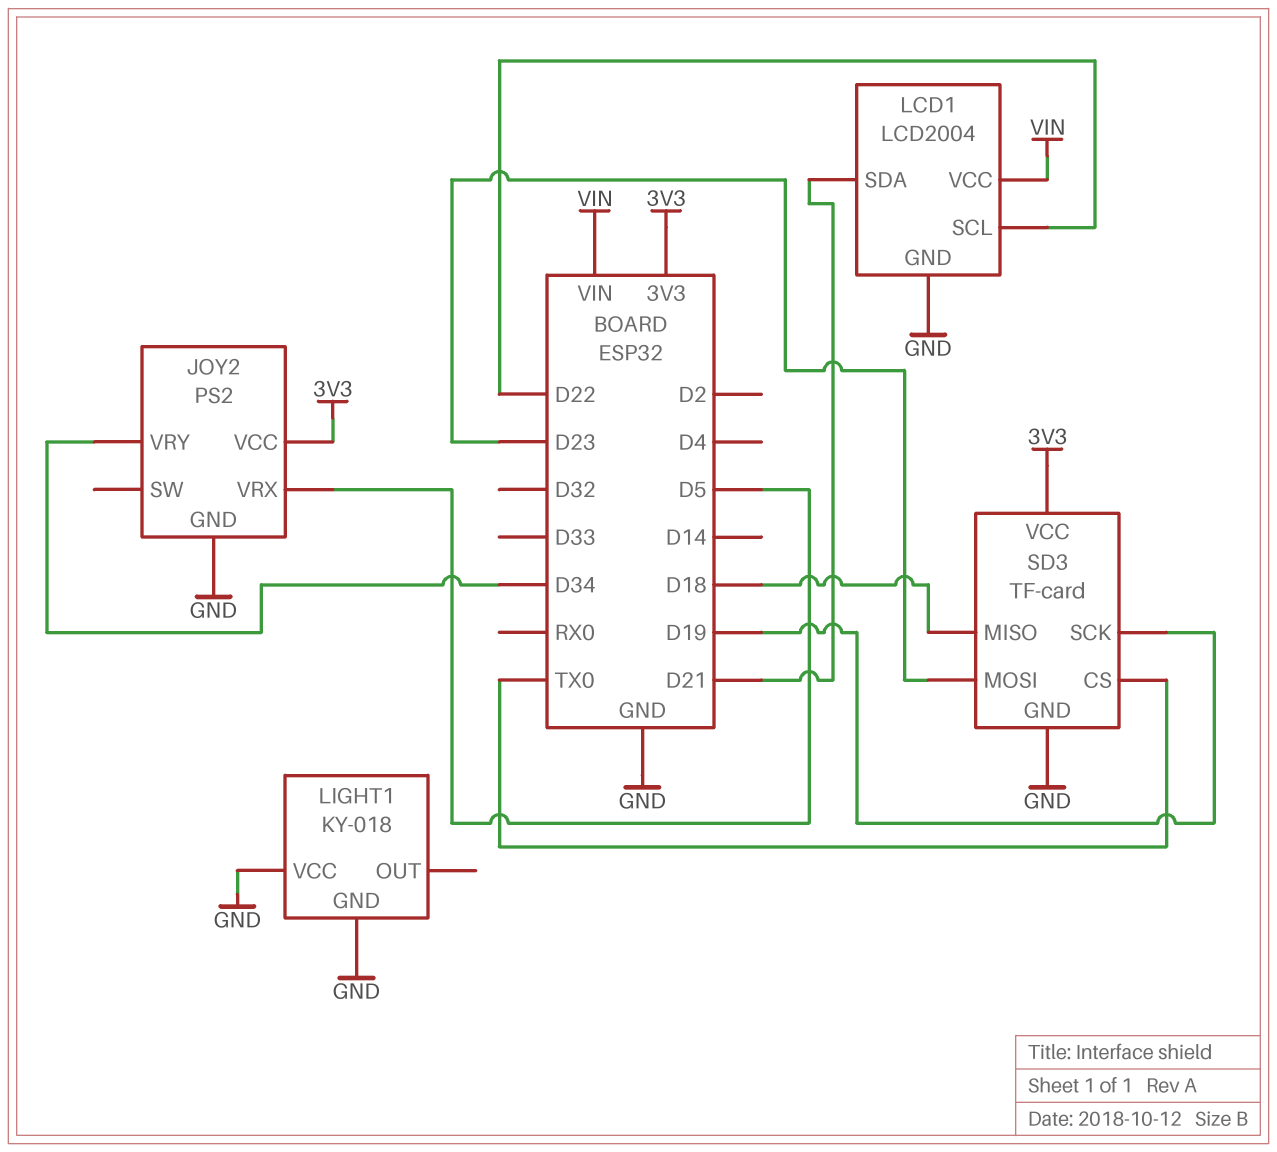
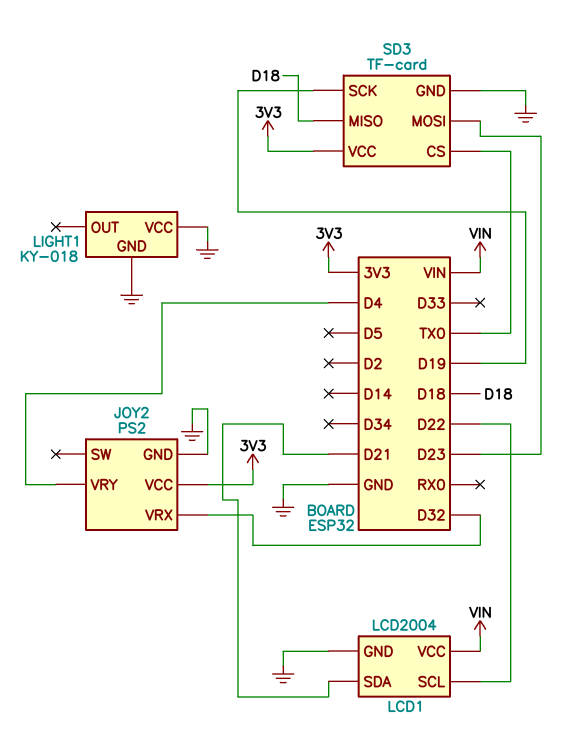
JOY2 pin VRX: D5 -> D32
JOY2 pin VRY: D34 -> D4

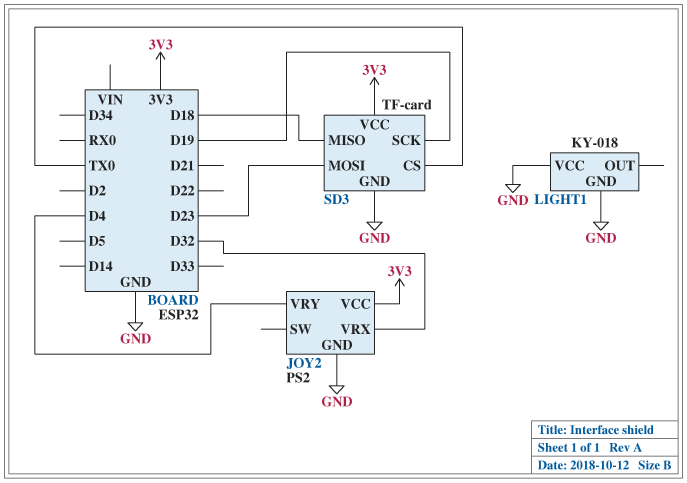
LCD1: LCD2004 -> none
LCD1 pin GND: GND -> none
LCD1 pin SCL: D22 -> none
LCD1 pin SDA: D21 -> none
LCD1 pin VCC: VIN -> none

